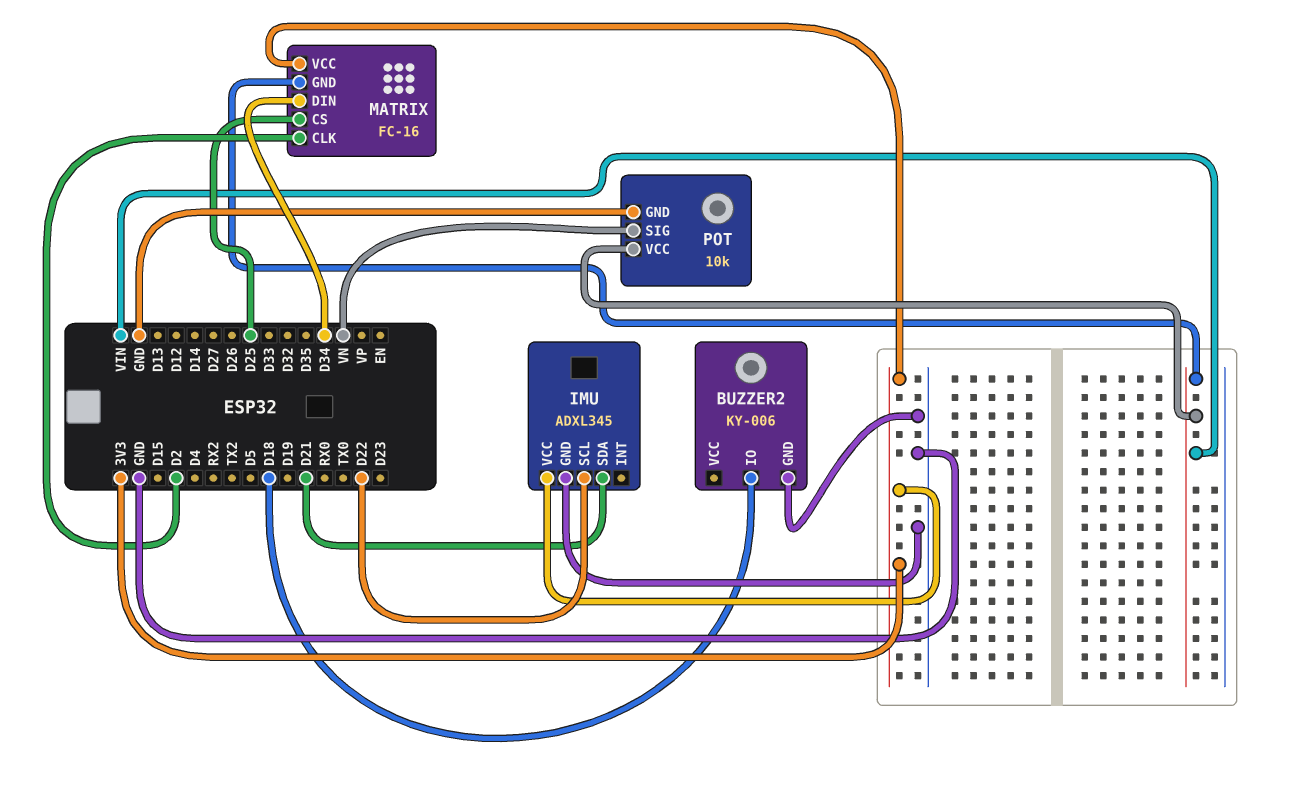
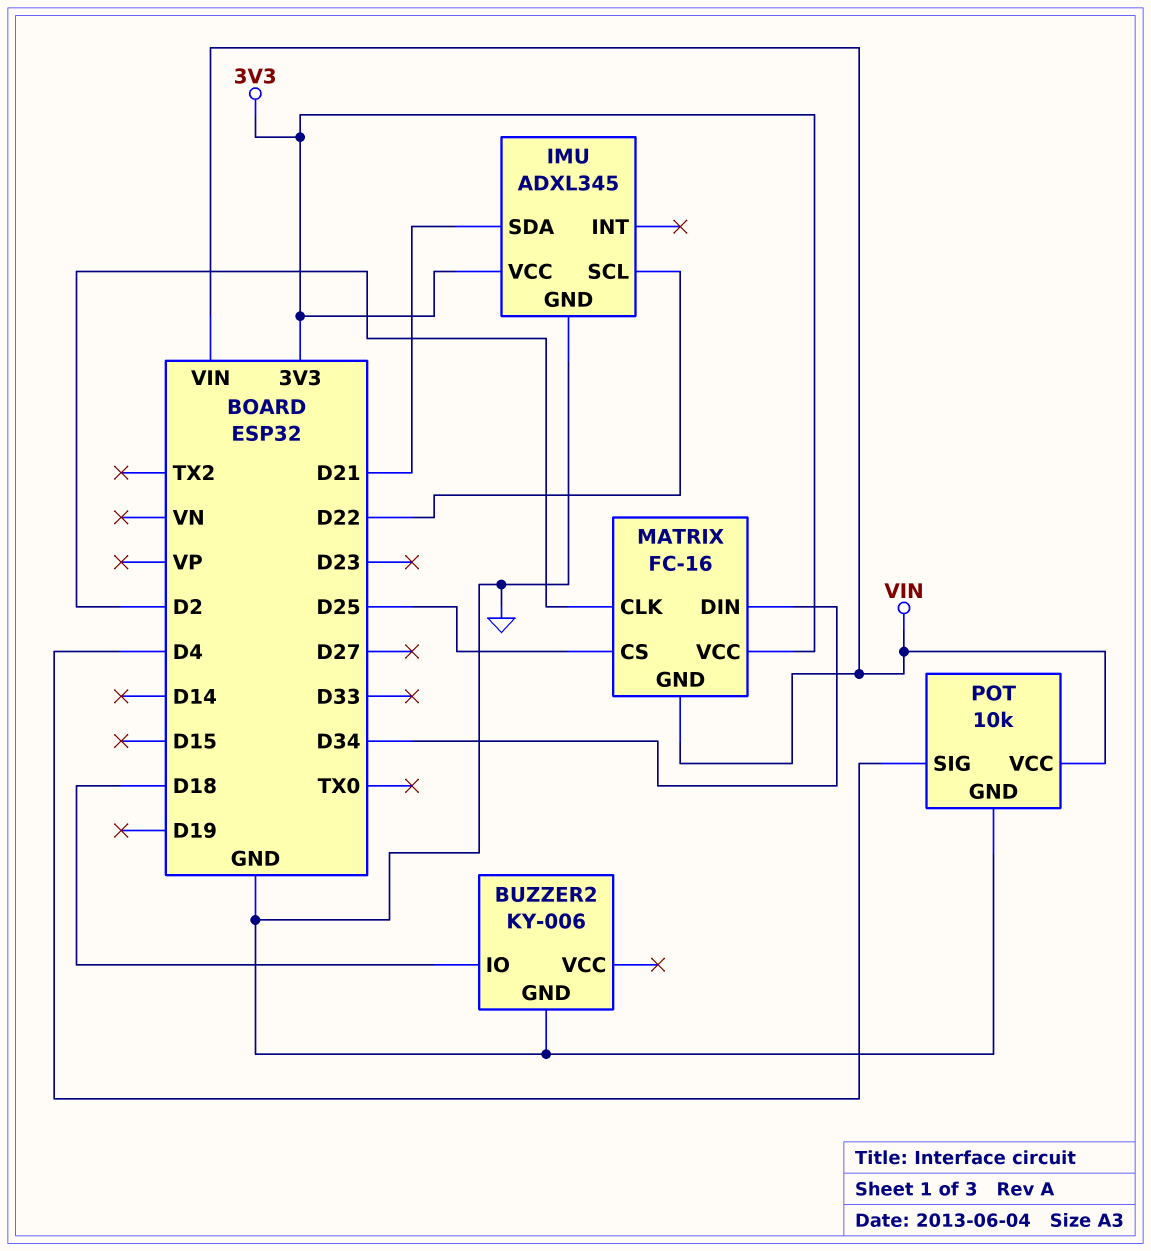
POT pin SIG: VN -> D4

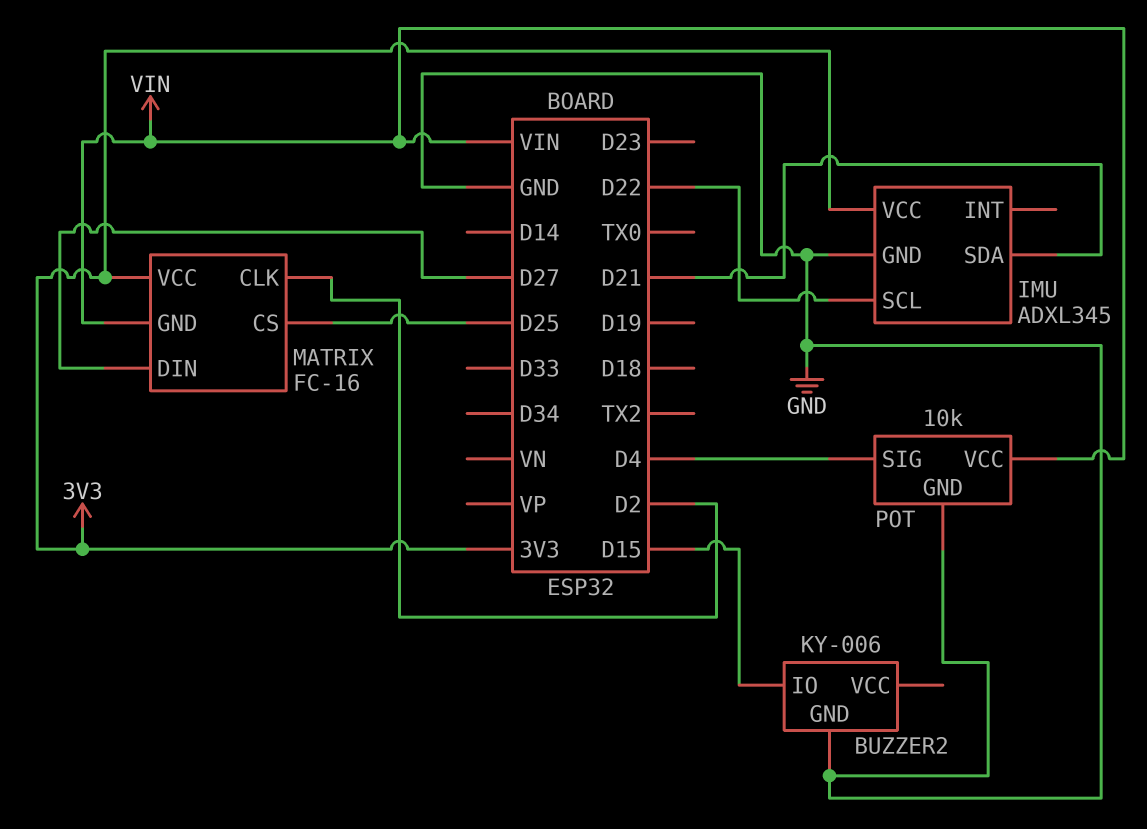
BUZZER2 pin IO: D18 -> D15
MATRIX pin DIN: D34 -> D27

